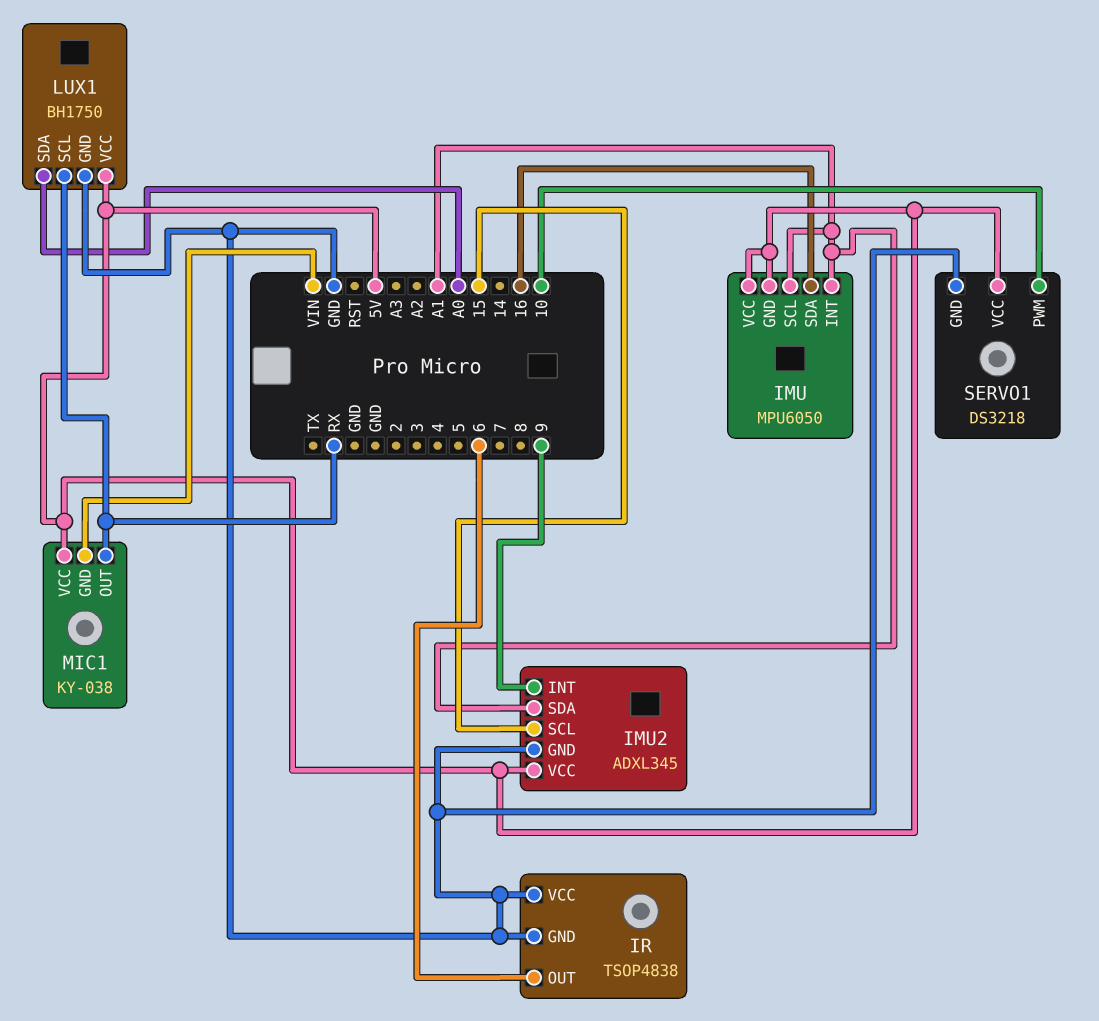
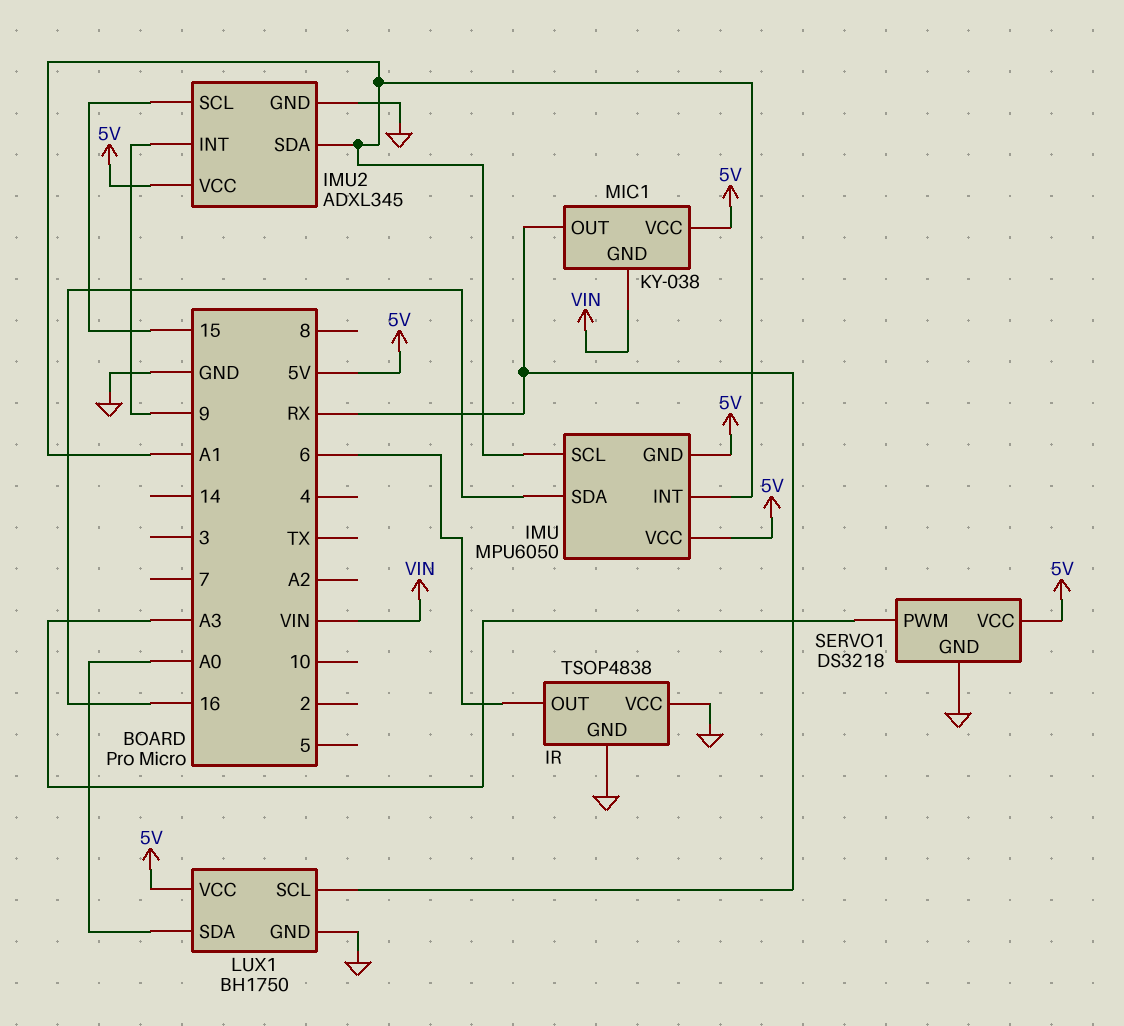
SERVO1 pin PWM: 10 -> A3

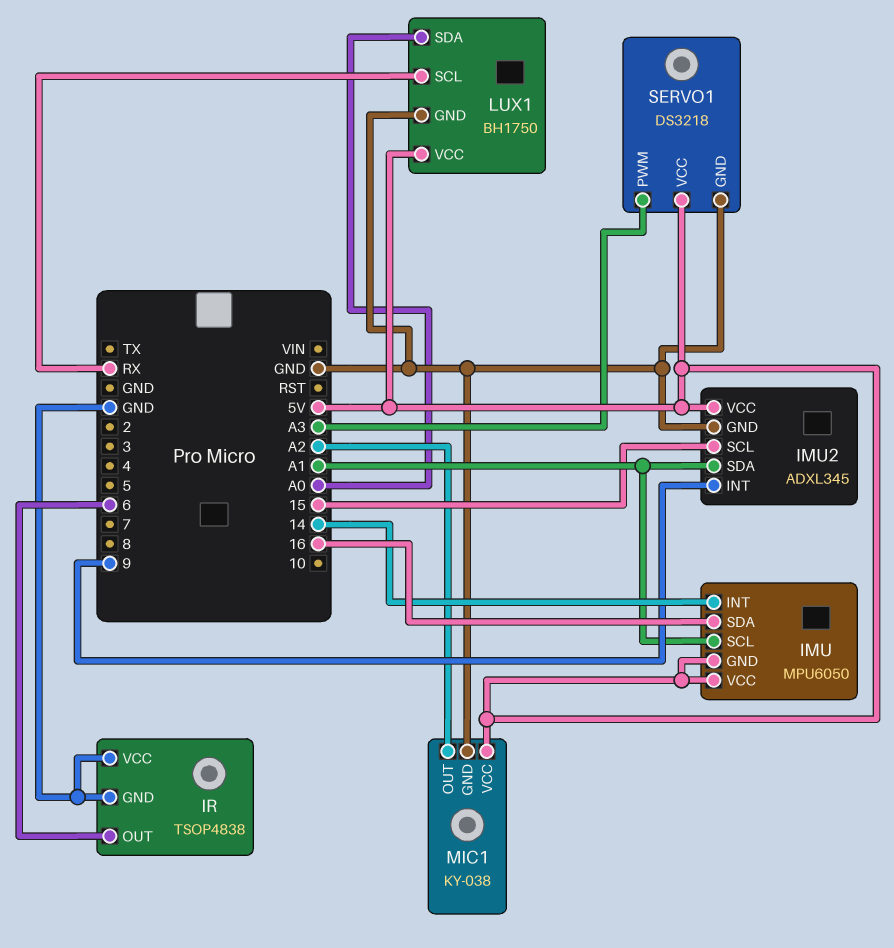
IMU pin INT: A1 -> 14
MIC1 pin GND: VIN -> GND
MIC1 pin OUT: RX -> A2

